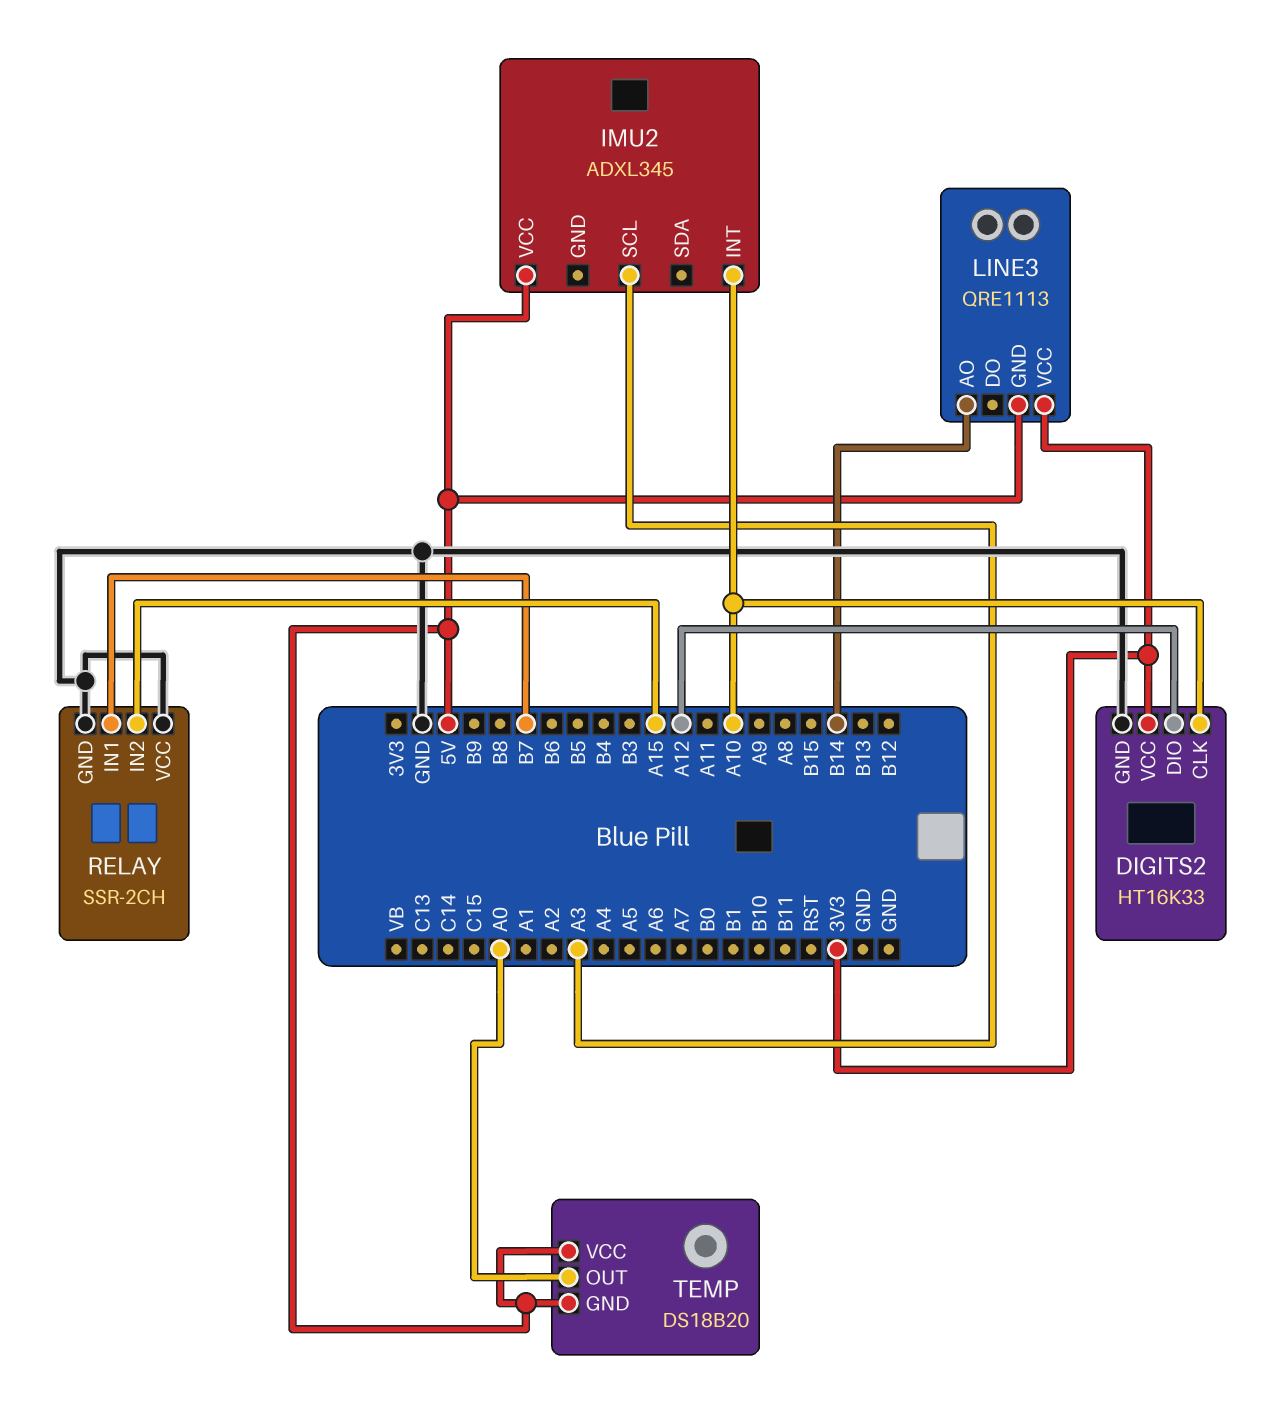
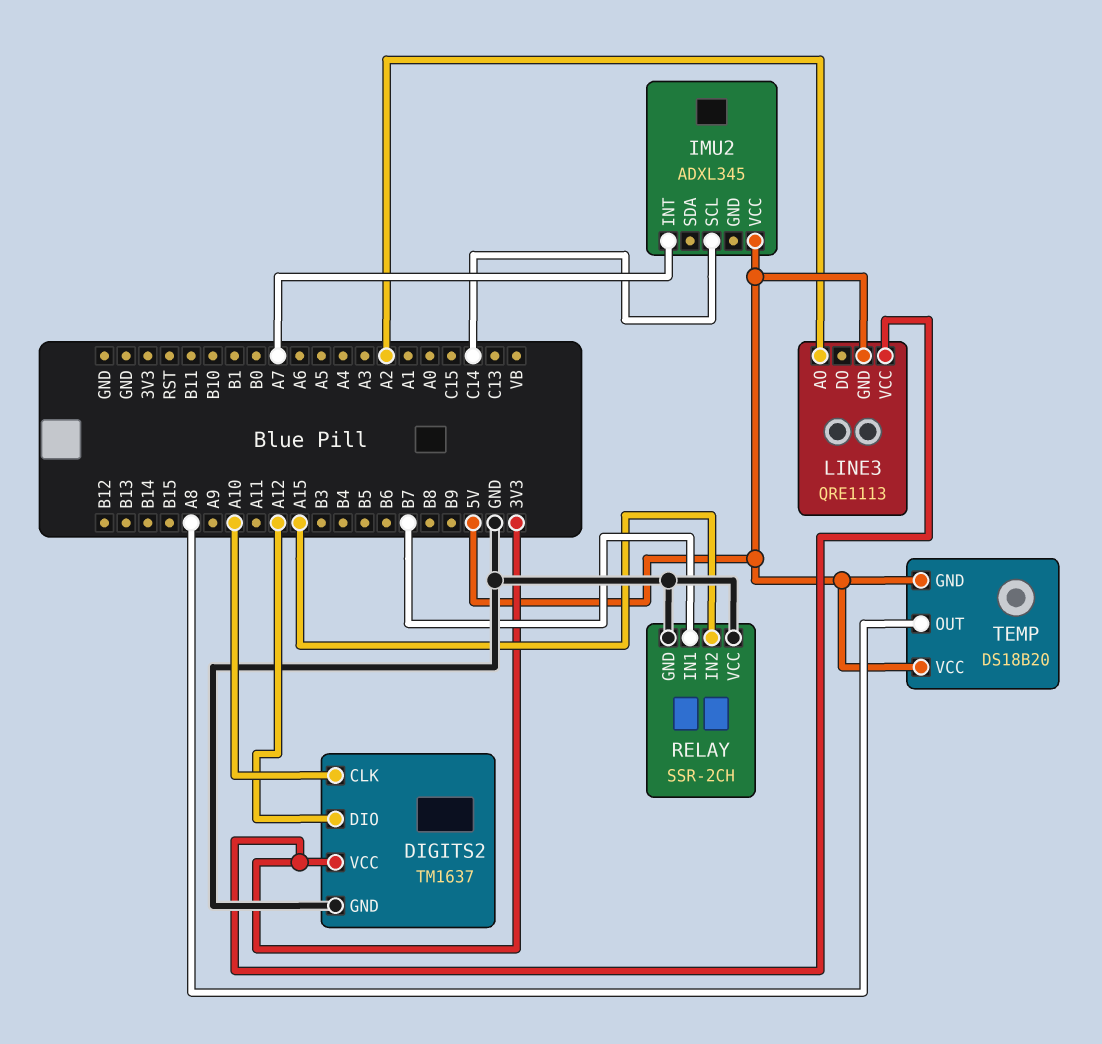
DIGITS2: HT16K33 -> TM1637
IMU2 pin INT: A10 -> A7
IMU2 pin SCL: A3 -> C14
LINE3 pin AO: B14 -> A2
TEMP pin OUT: A0 -> A8

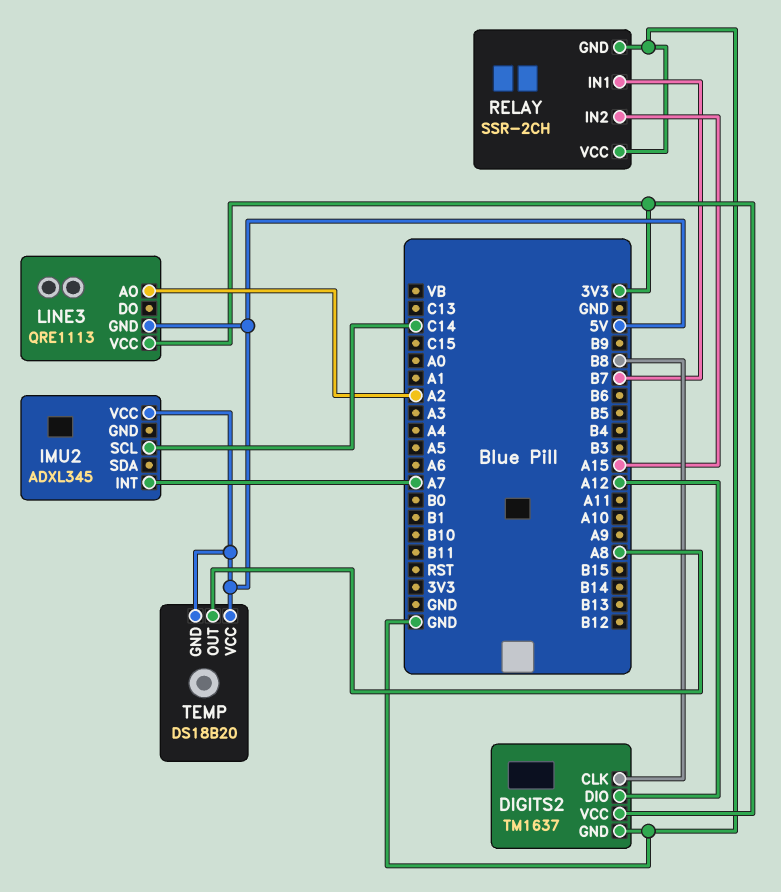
DIGITS2 pin CLK: A10 -> B8

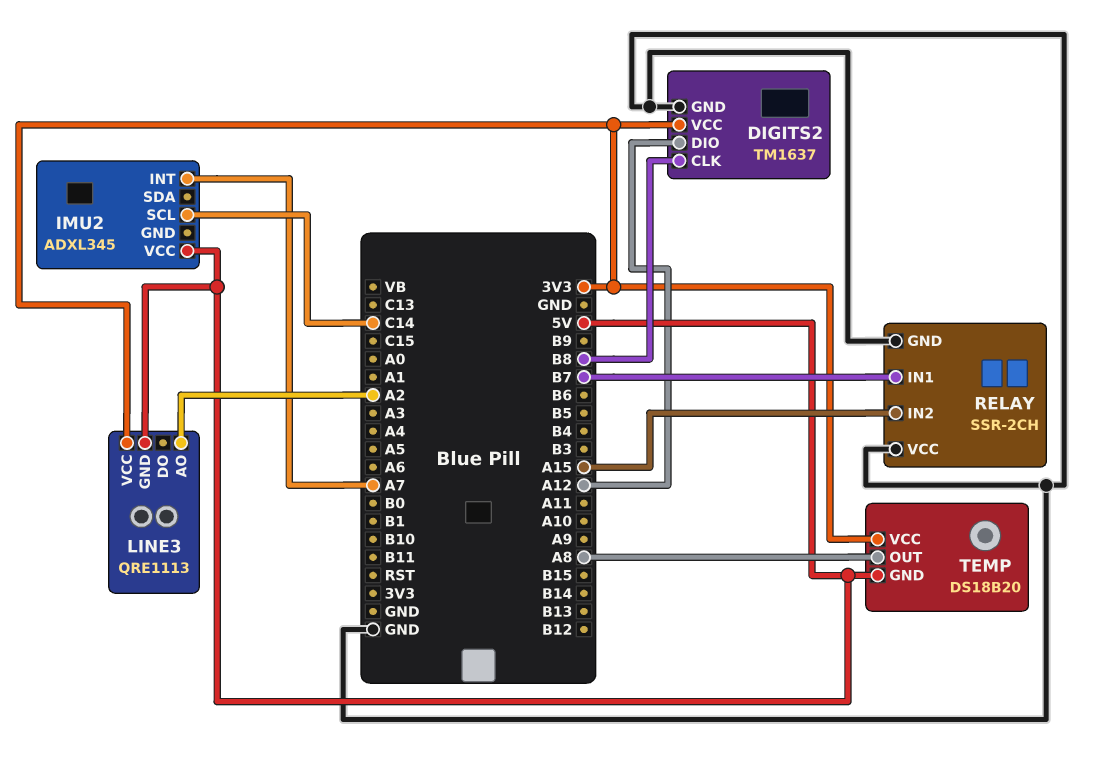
TEMP pin VCC: 5V -> 3V3

